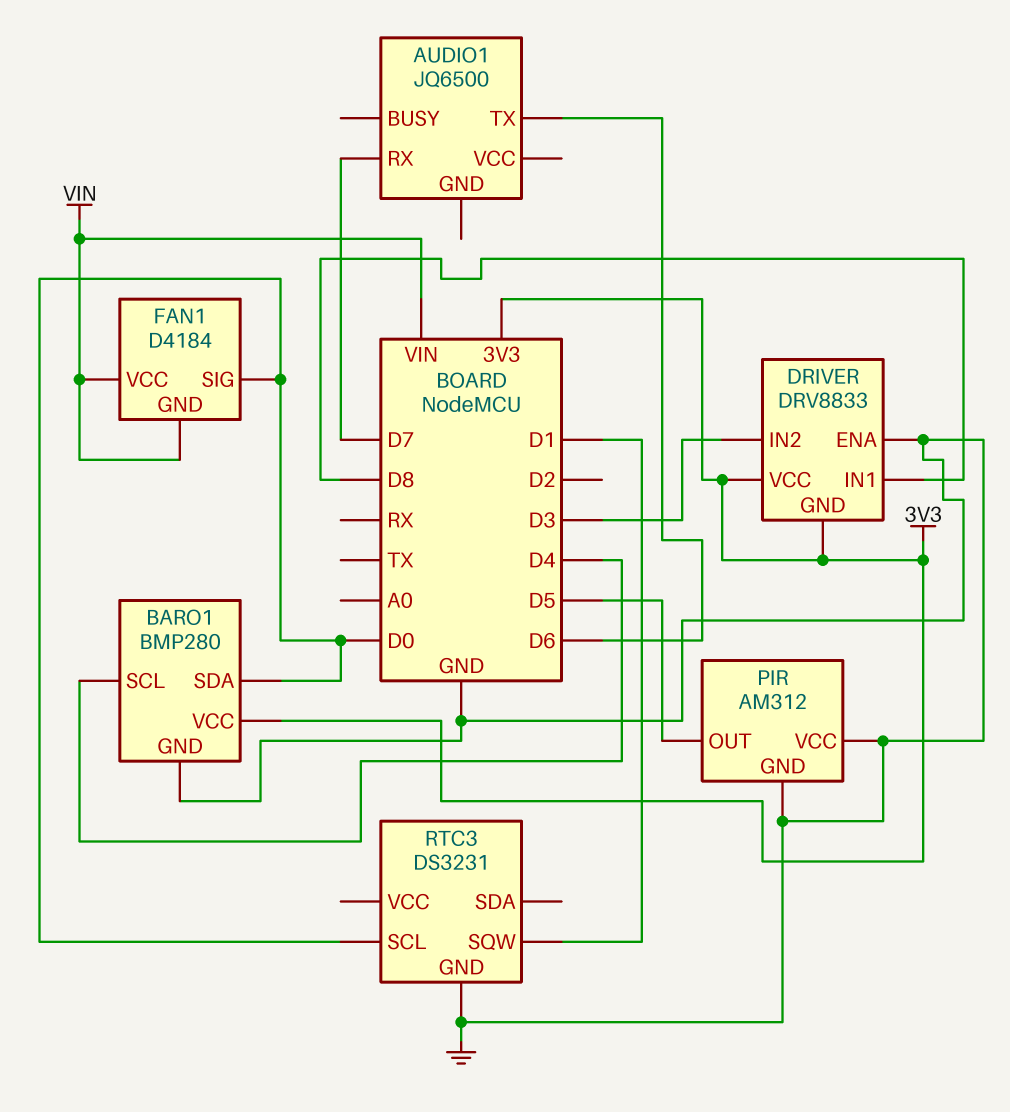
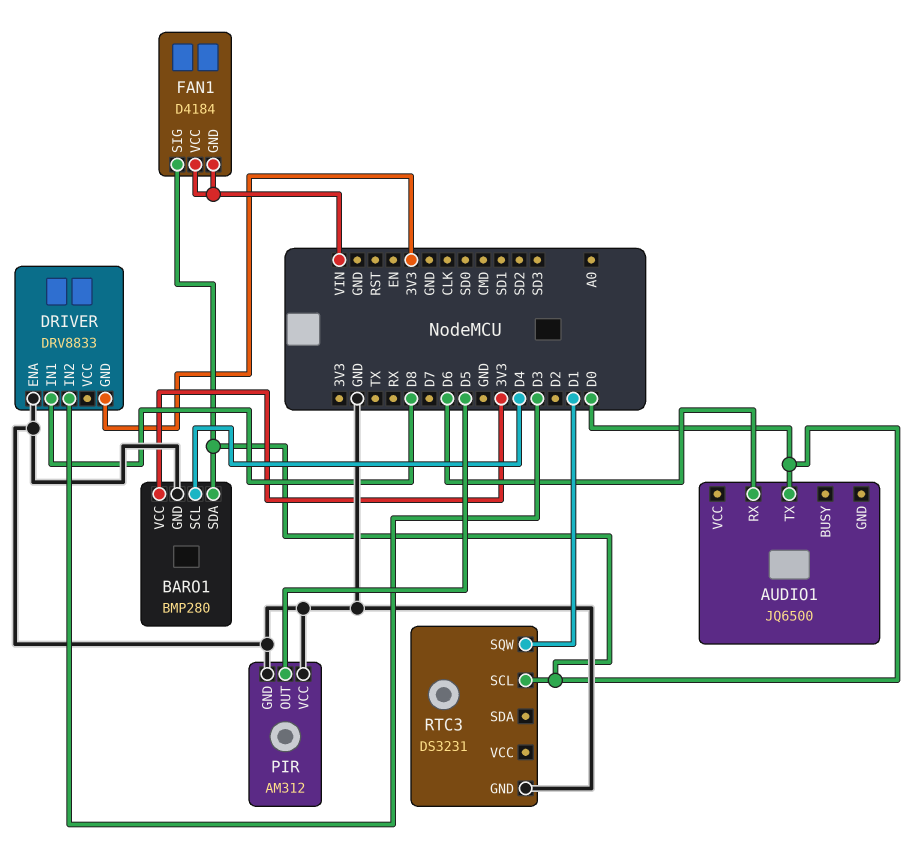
AUDIO1 pin RX: D7 -> D6
AUDIO1 pin TX: D6 -> D0
DRIVER pin VCC: 3V3 -> none

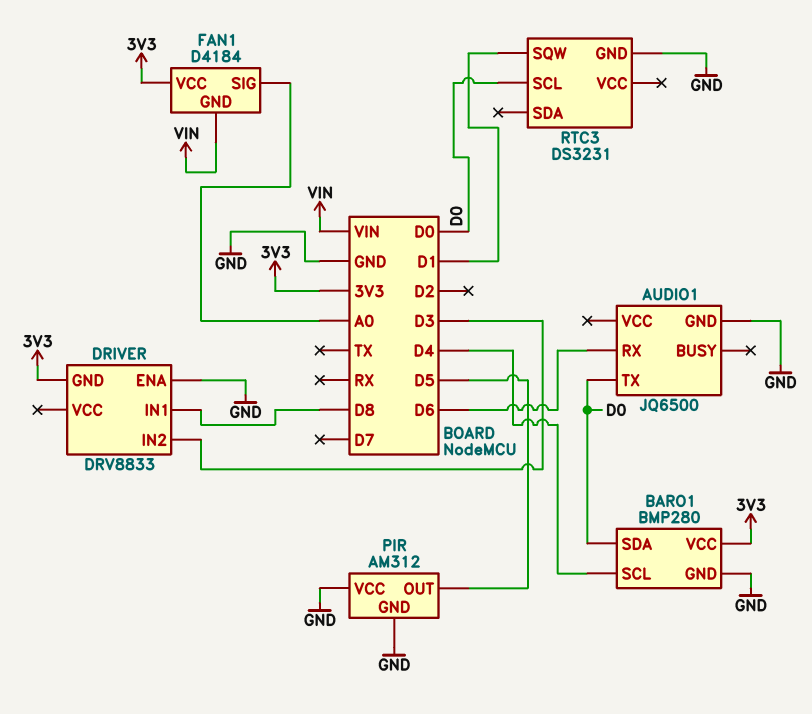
AUDIO1 pin GND: none -> GND
FAN1 pin SIG: D0 -> A0
FAN1 pin VCC: VIN -> 3V3

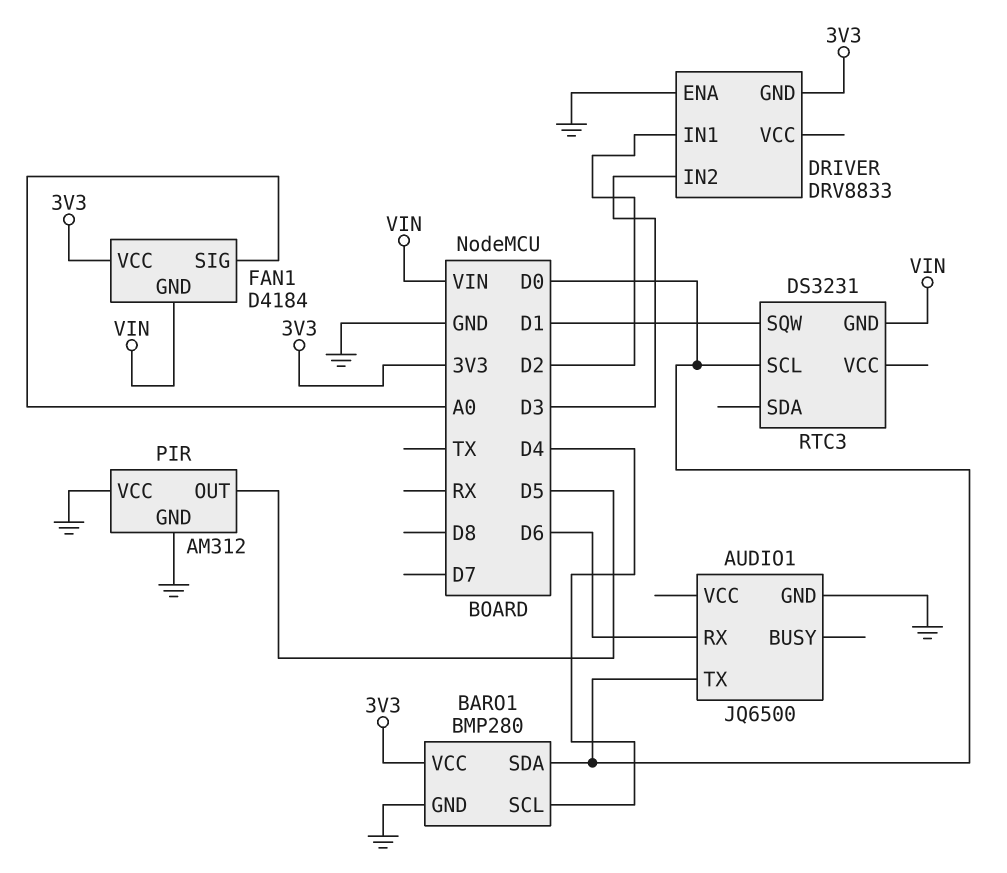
DRIVER pin IN1: D8 -> D2
RTC3 pin GND: GND -> VIN

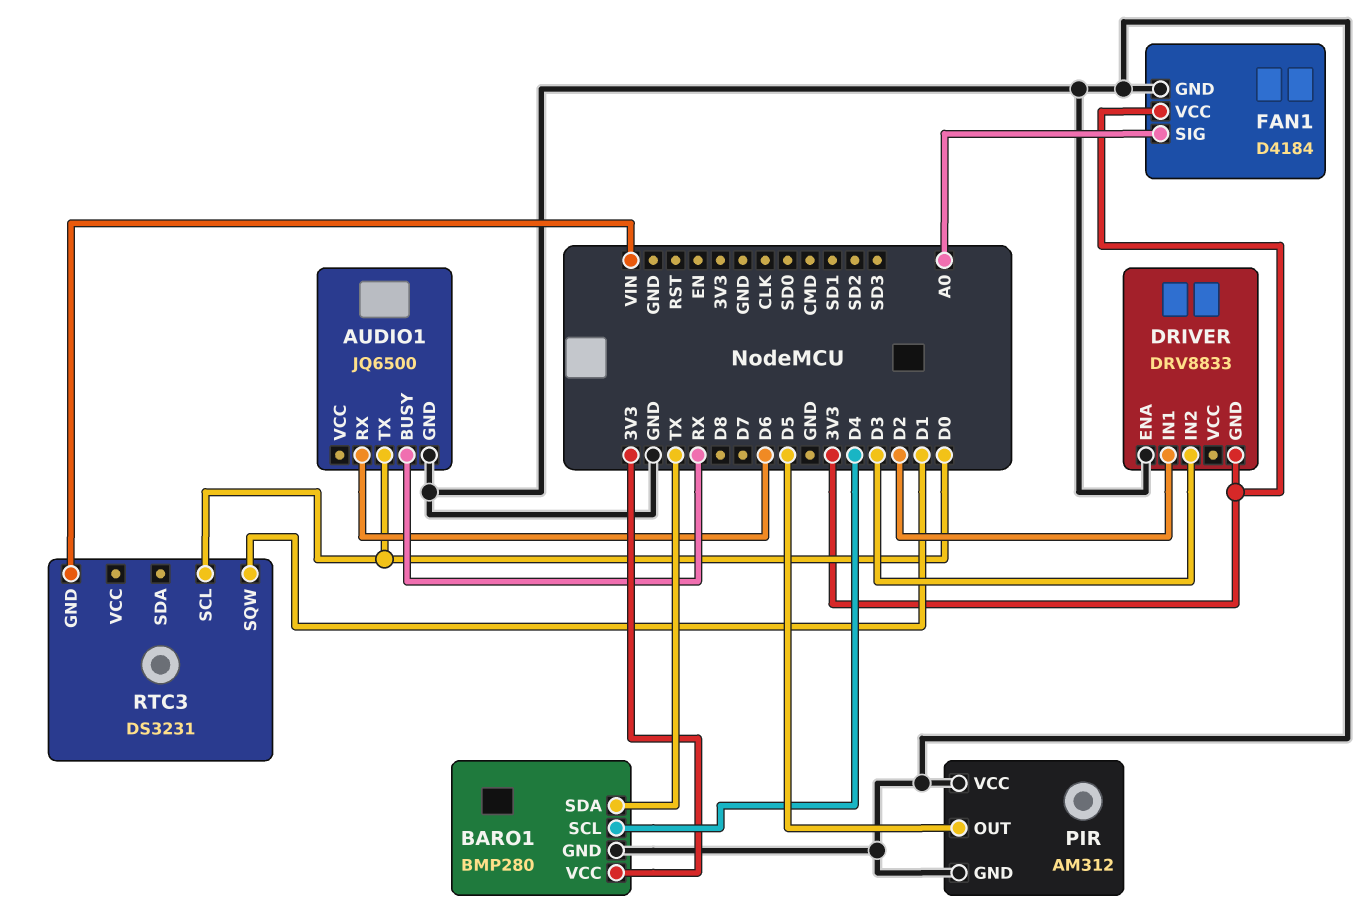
AUDIO1 pin BUSY: none -> RX
BARO1 pin SDA: D0 -> TX
FAN1 pin GND: VIN -> GND

